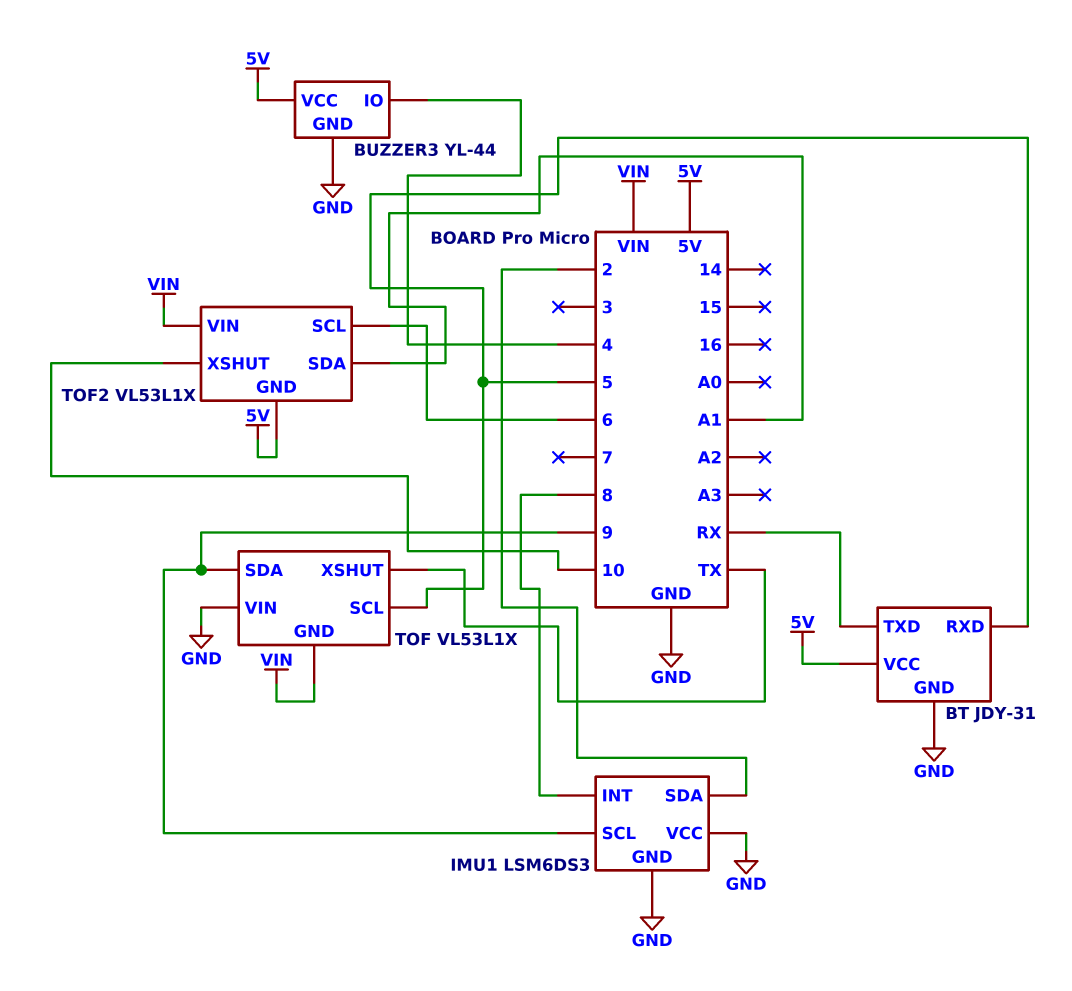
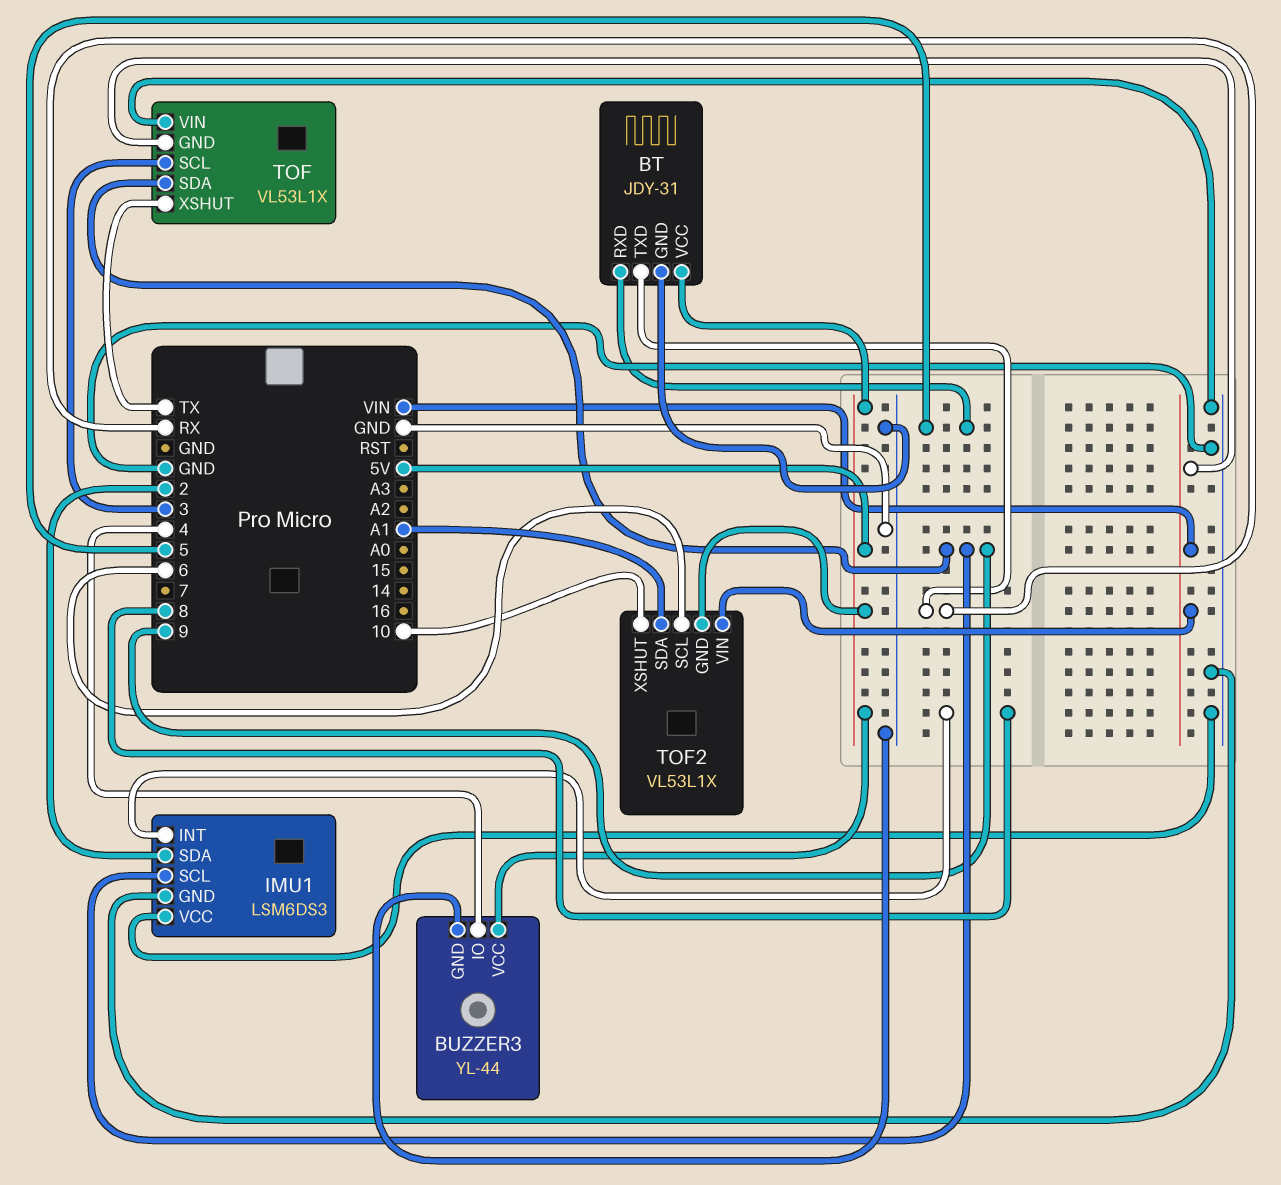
TOF pin SCL: 5 -> 3

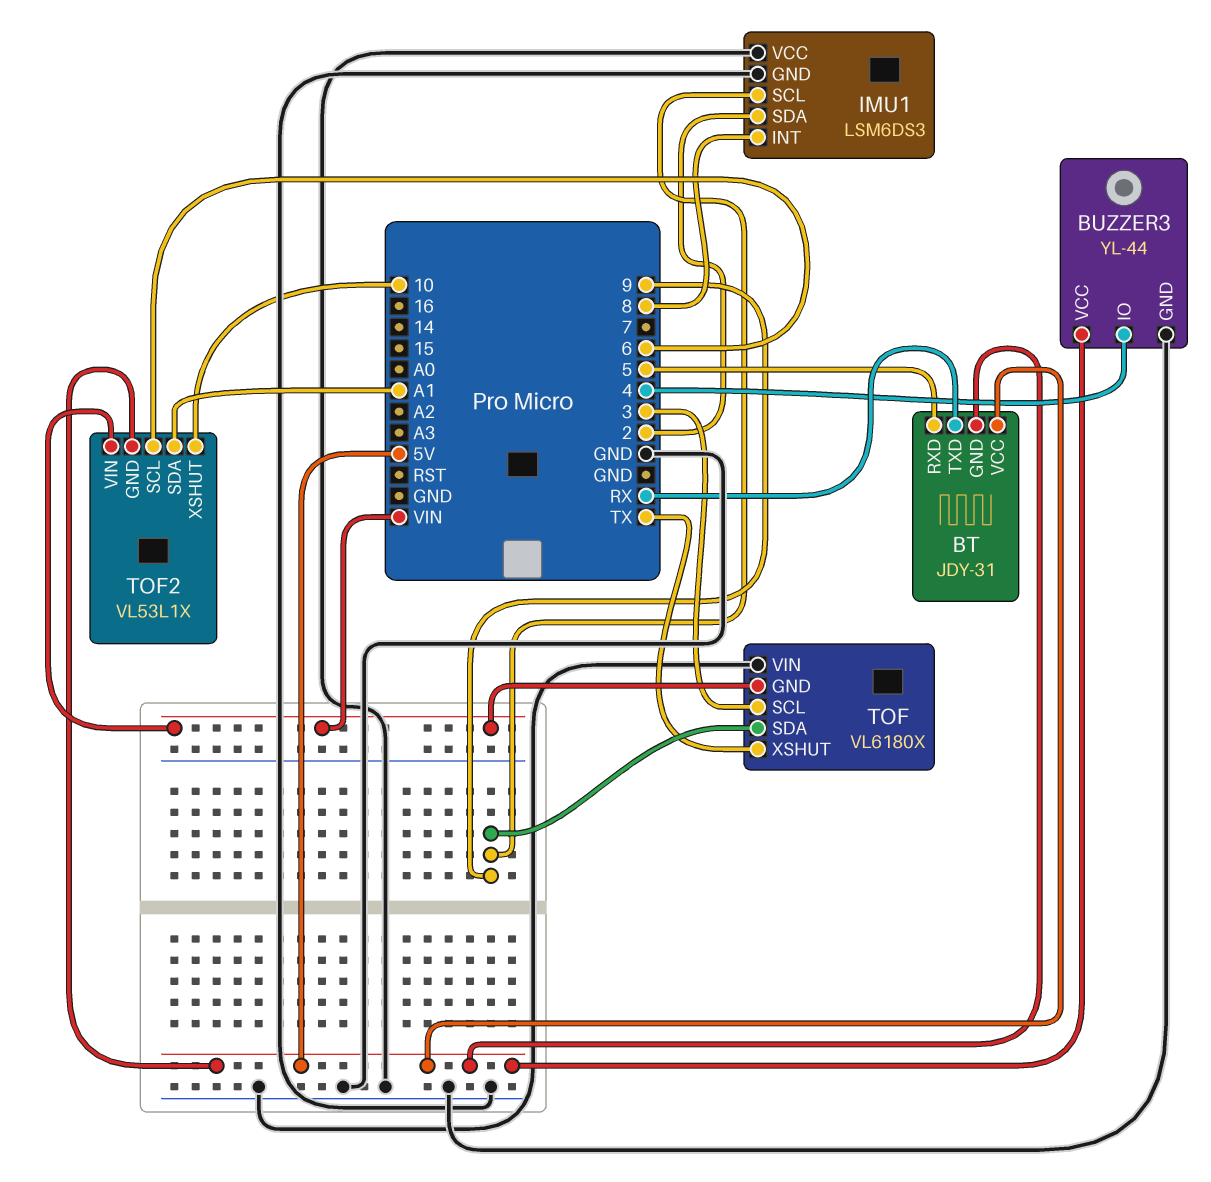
BT pin GND: GND -> 5V
TOF: VL53L1X -> VL6180X

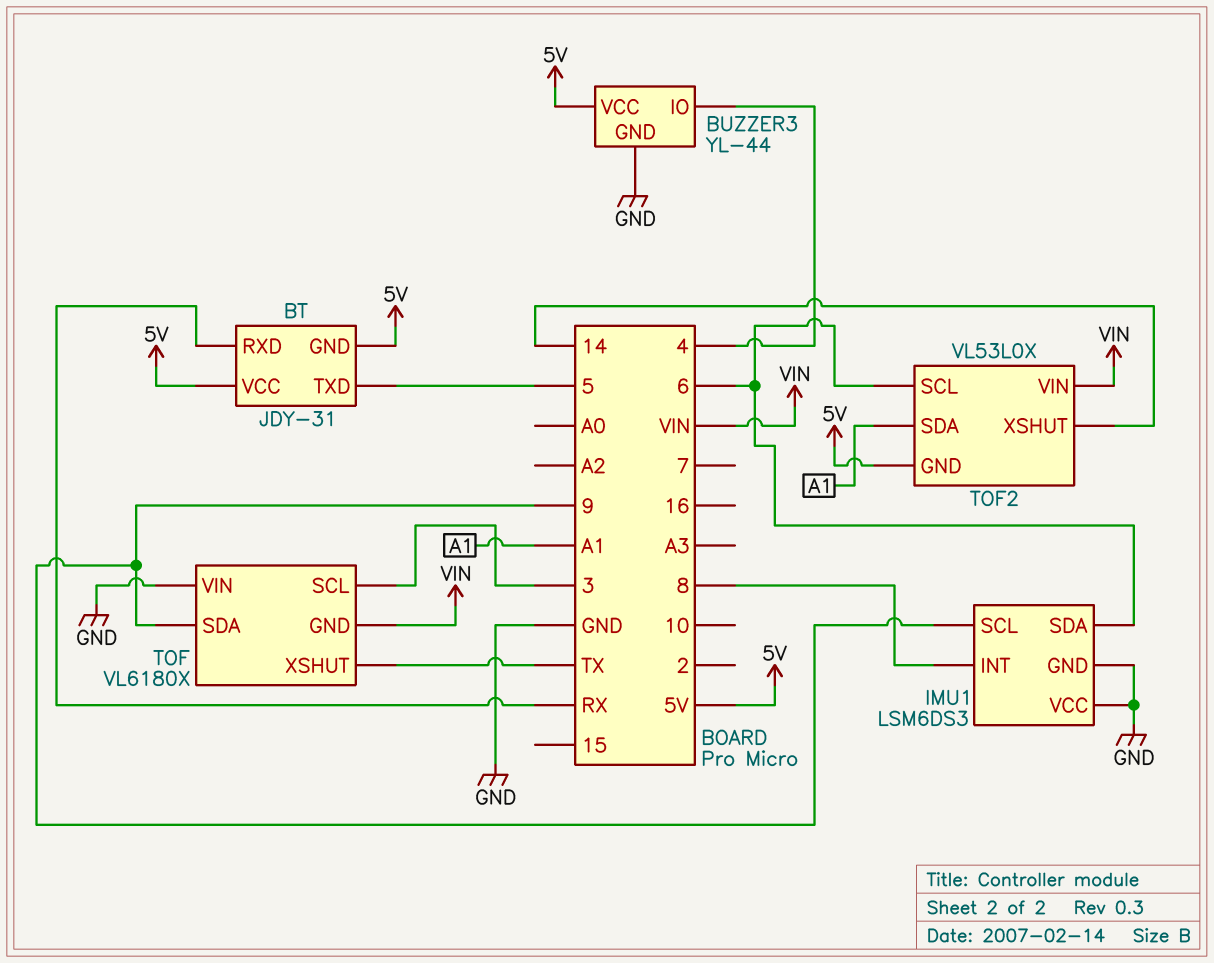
BT pin RXD: 5 -> RX
BT pin TXD: RX -> 5
IMU1 pin SDA: 2 -> 6
TOF2: VL53L1X -> VL53L0X
TOF2 pin XSHUT: 10 -> 14

